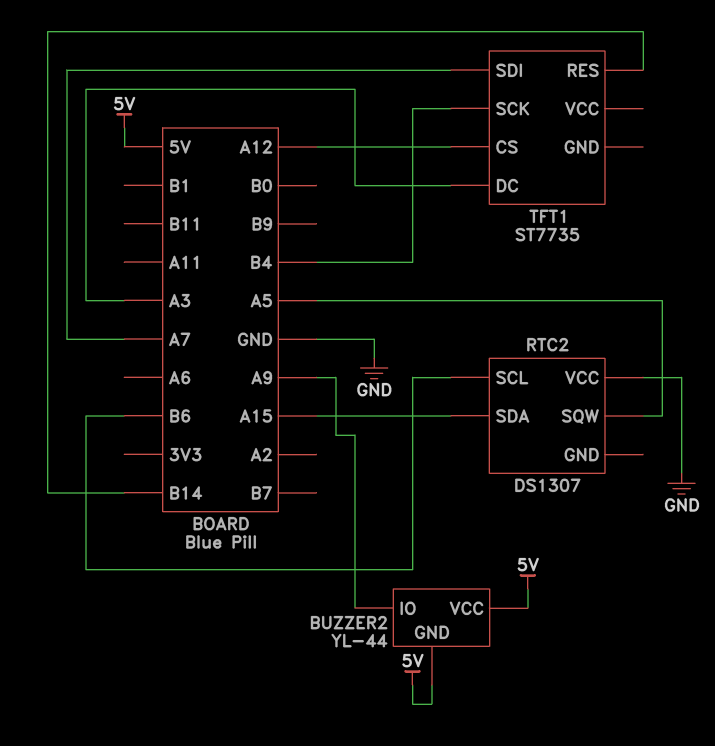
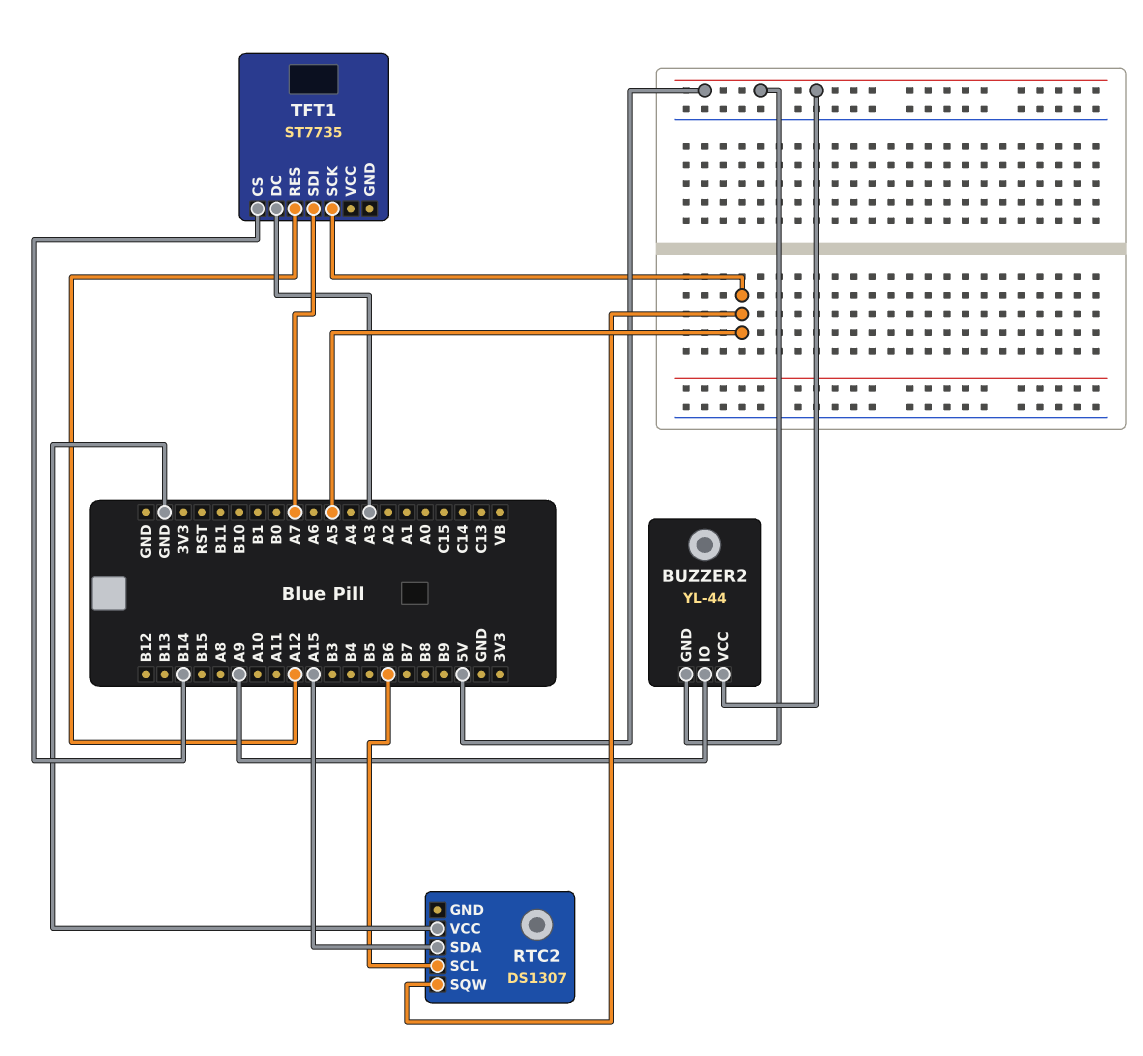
TFT1 pin CS: A12 -> B14
TFT1 pin RES: B14 -> A12
TFT1 pin SCK: B4 -> A5

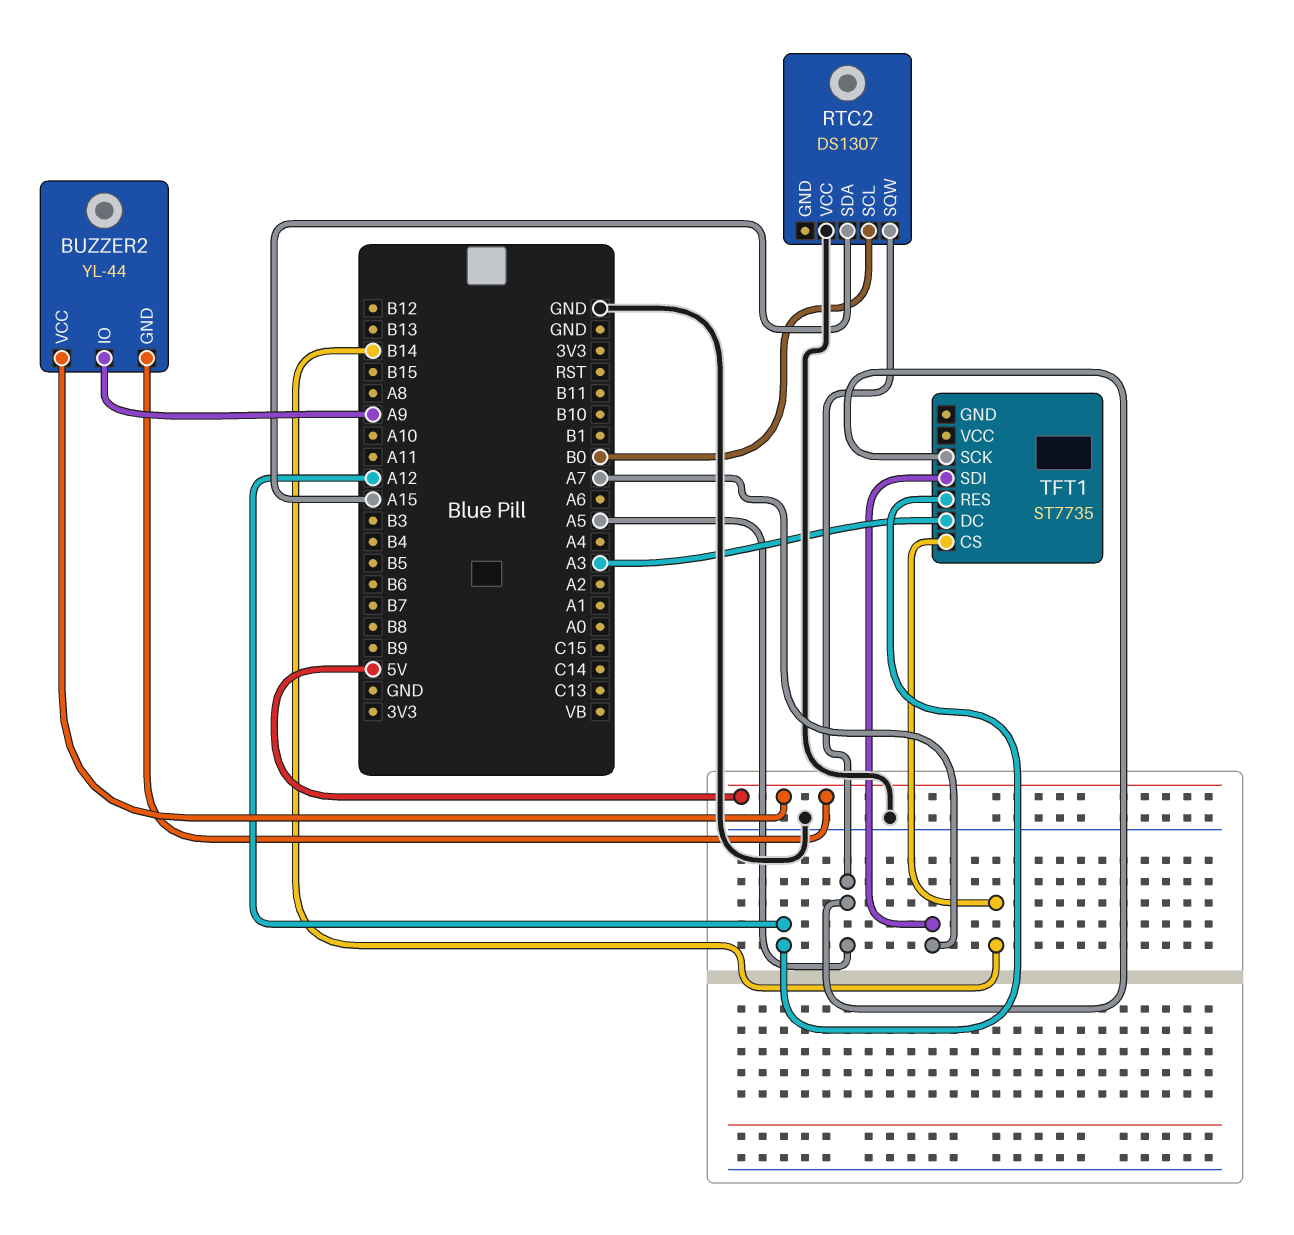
RTC2 pin SCL: B6 -> B0

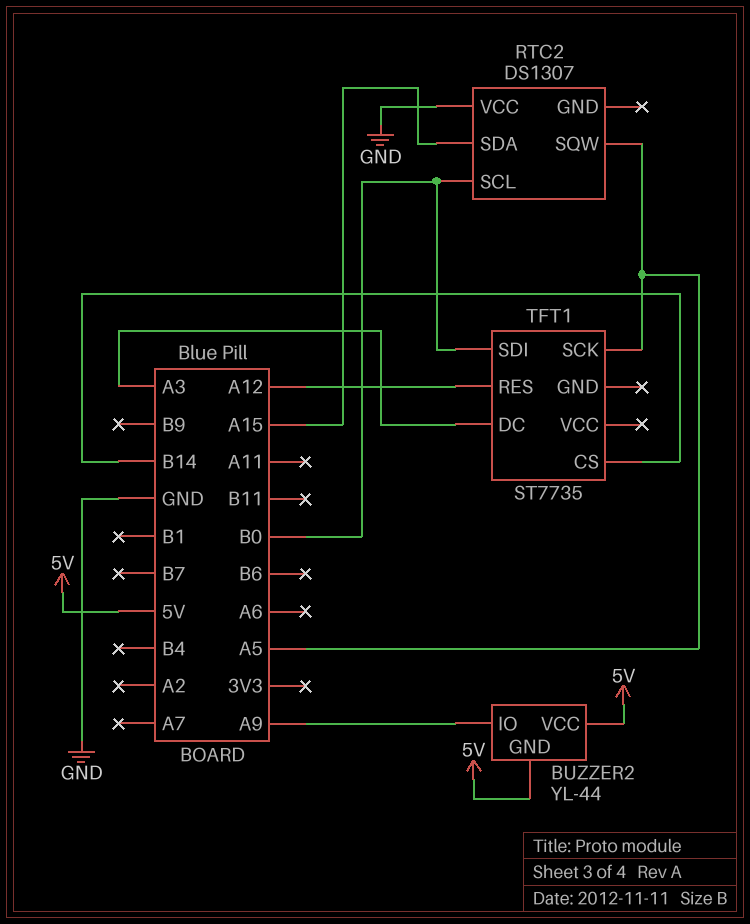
TFT1 pin SDI: A7 -> B0

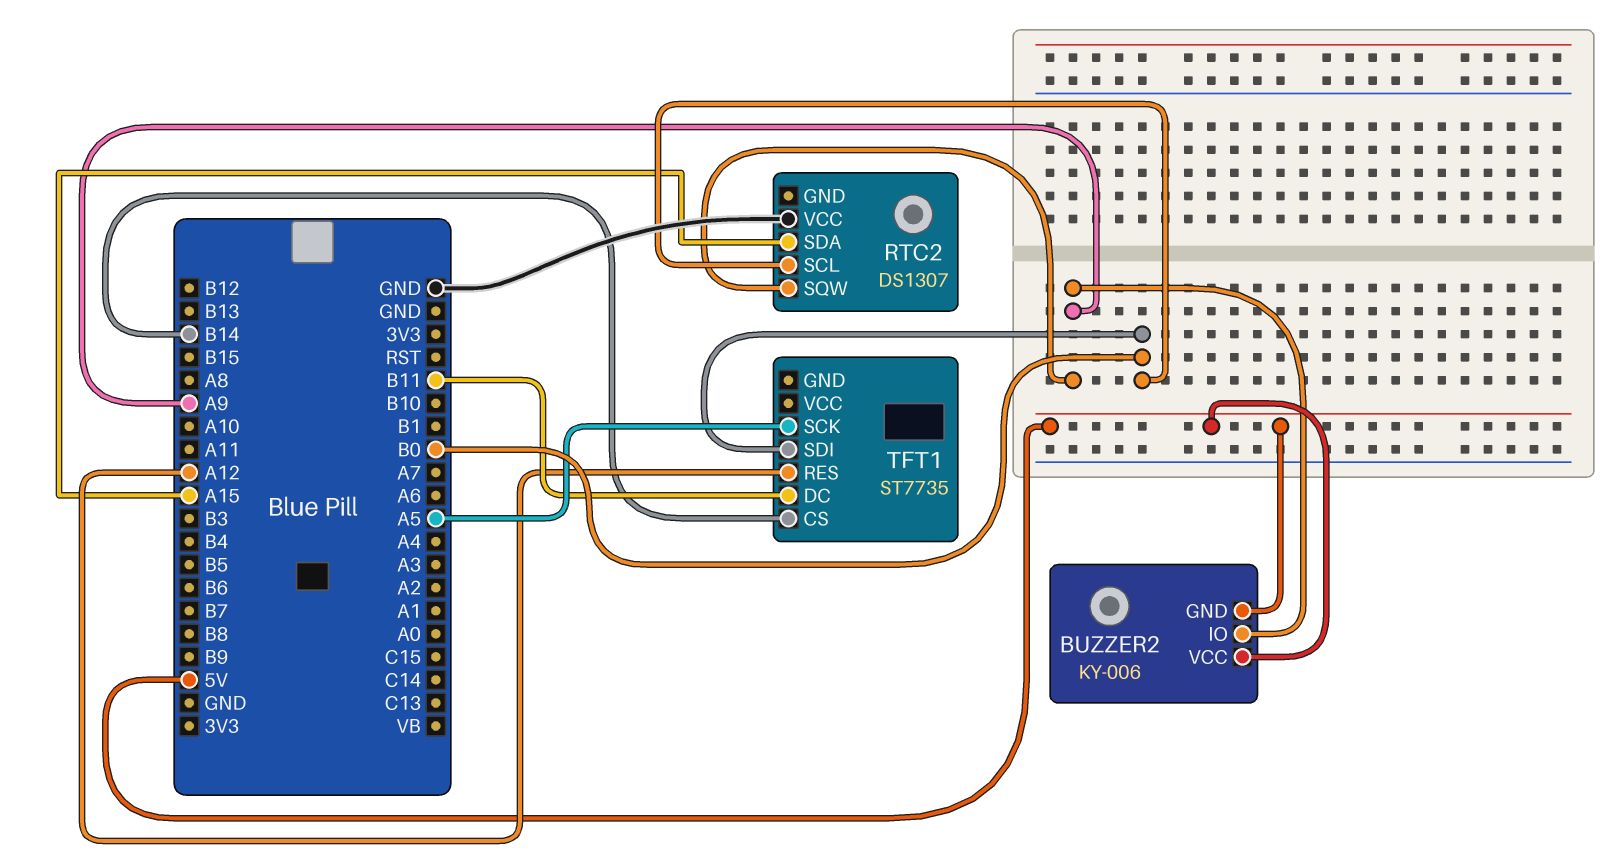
BUZZER2: YL-44 -> KY-006
RTC2 pin SQW: A5 -> A9
TFT1 pin DC: A3 -> B11

